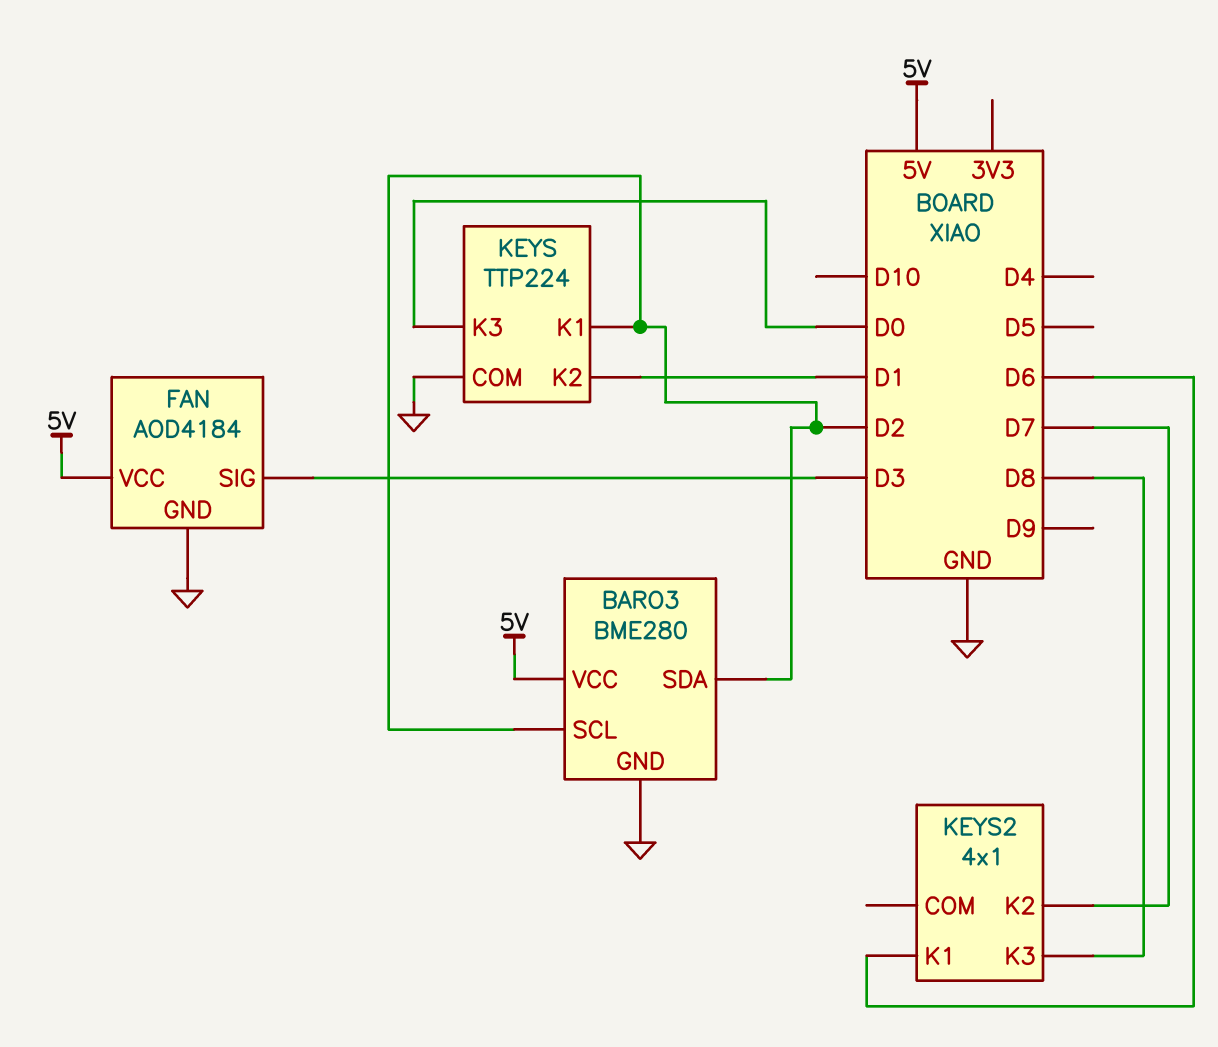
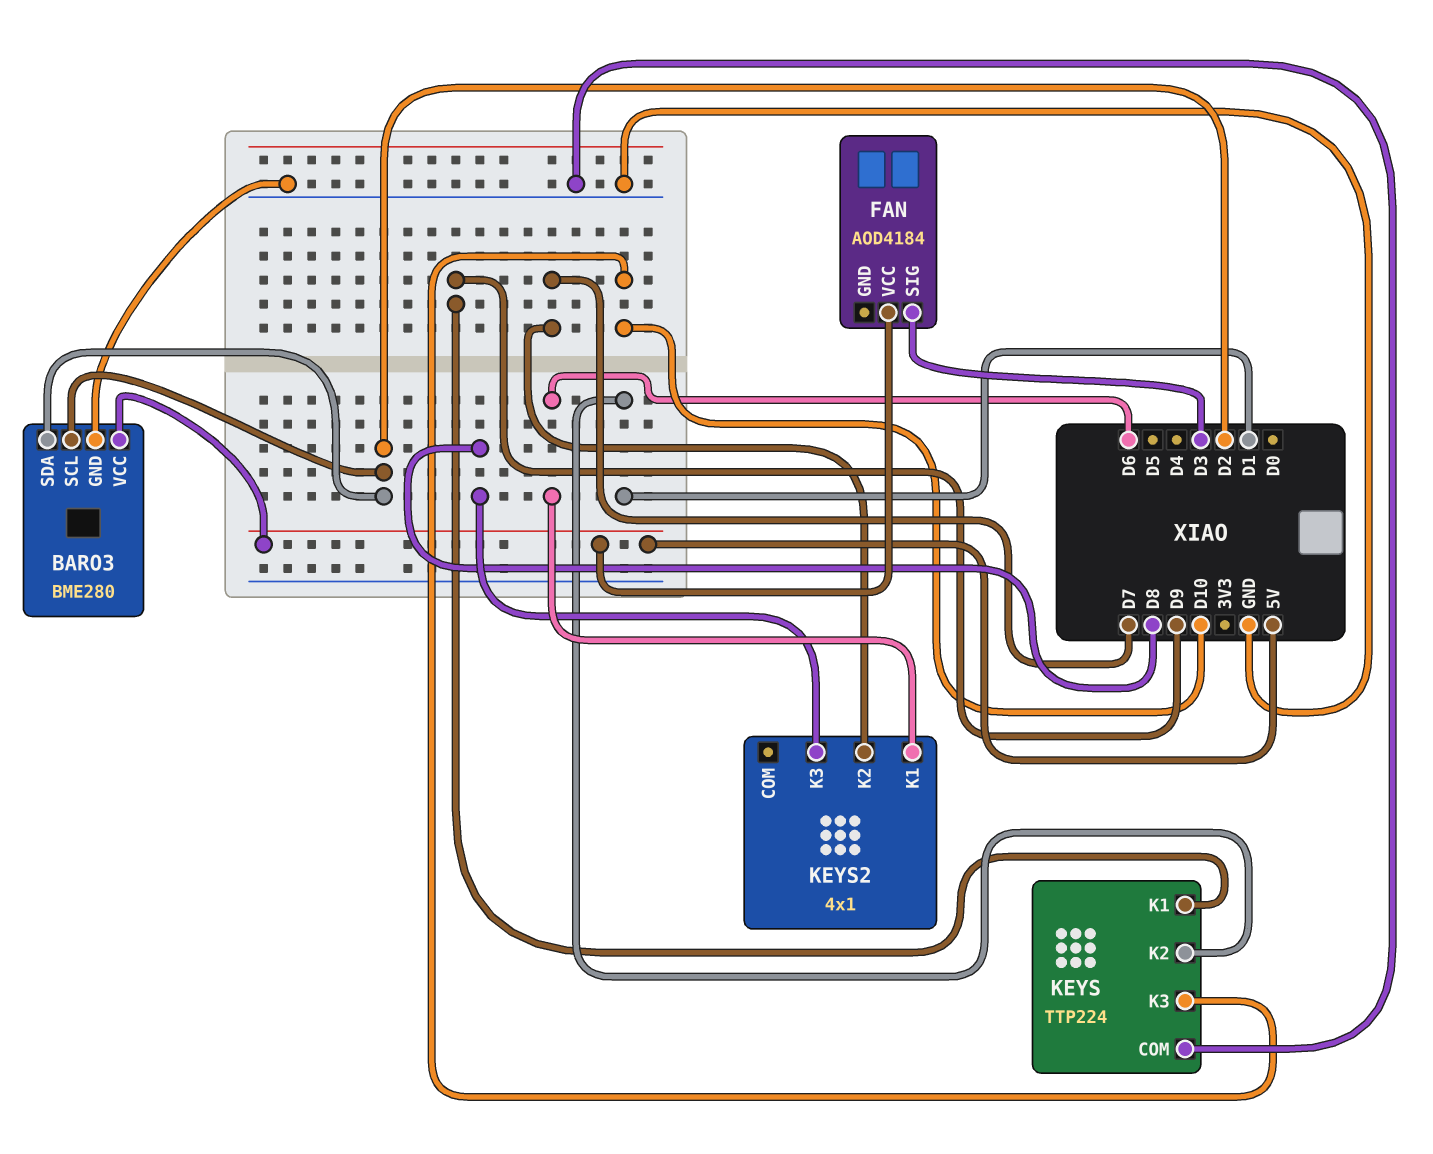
FAN pin GND: GND -> none
KEYS pin K1: D2 -> D9
KEYS pin K3: D0 -> D10

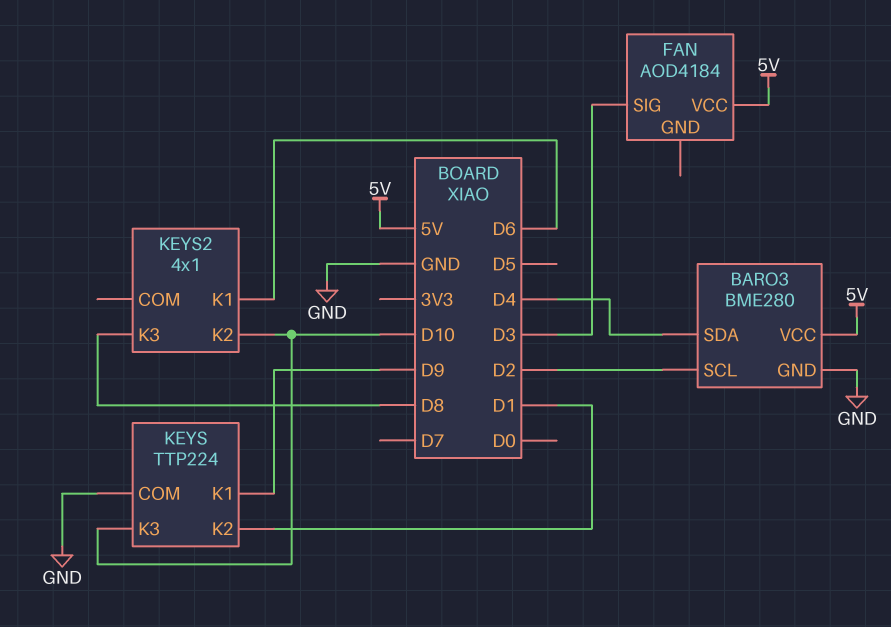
BARO3 pin SDA: D2 -> D4
KEYS2 pin K2: D7 -> D10

